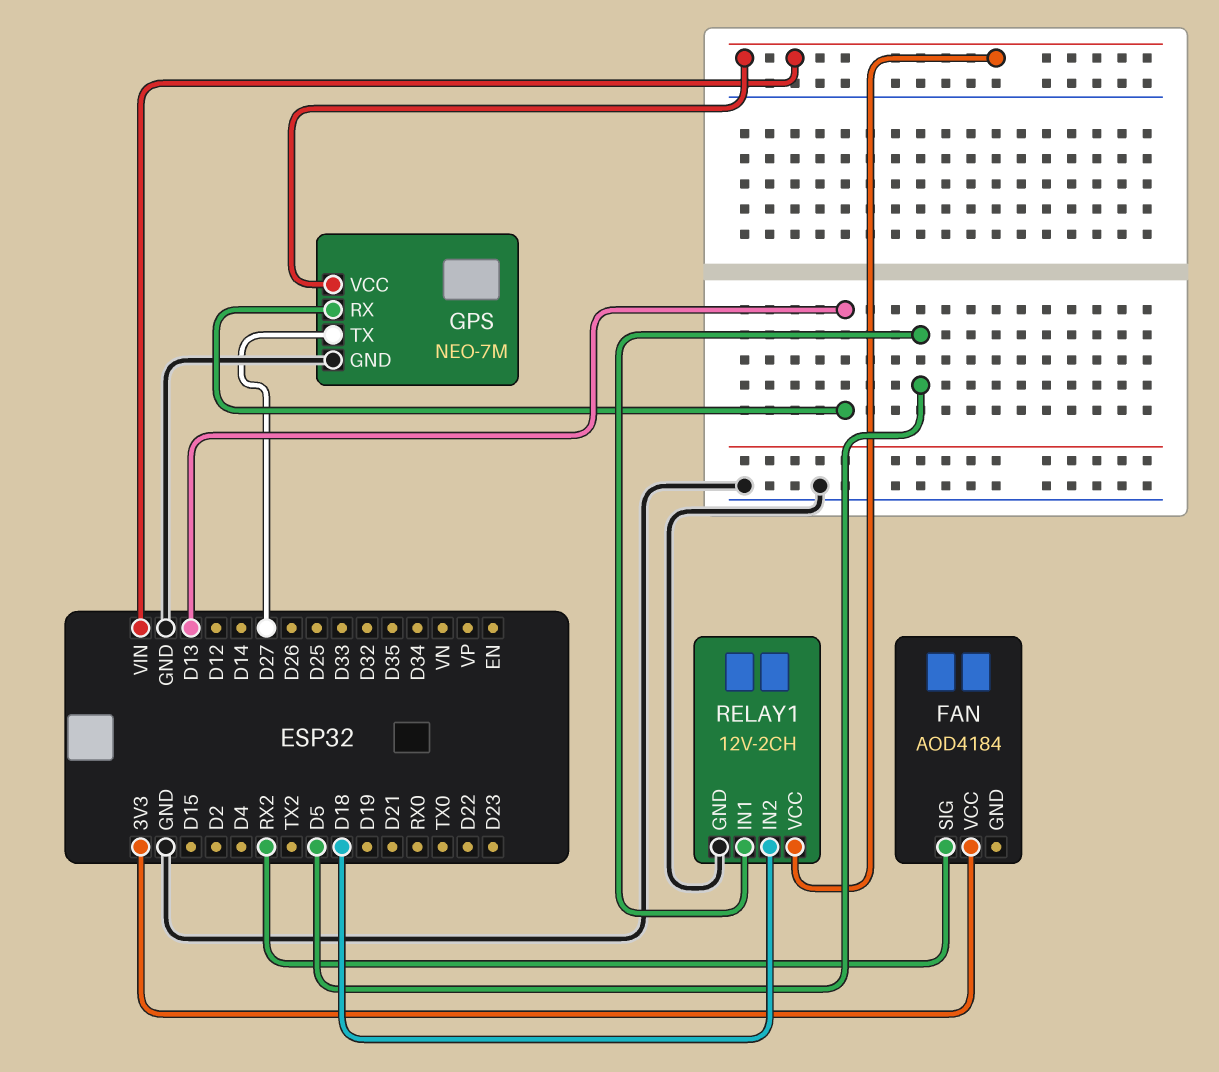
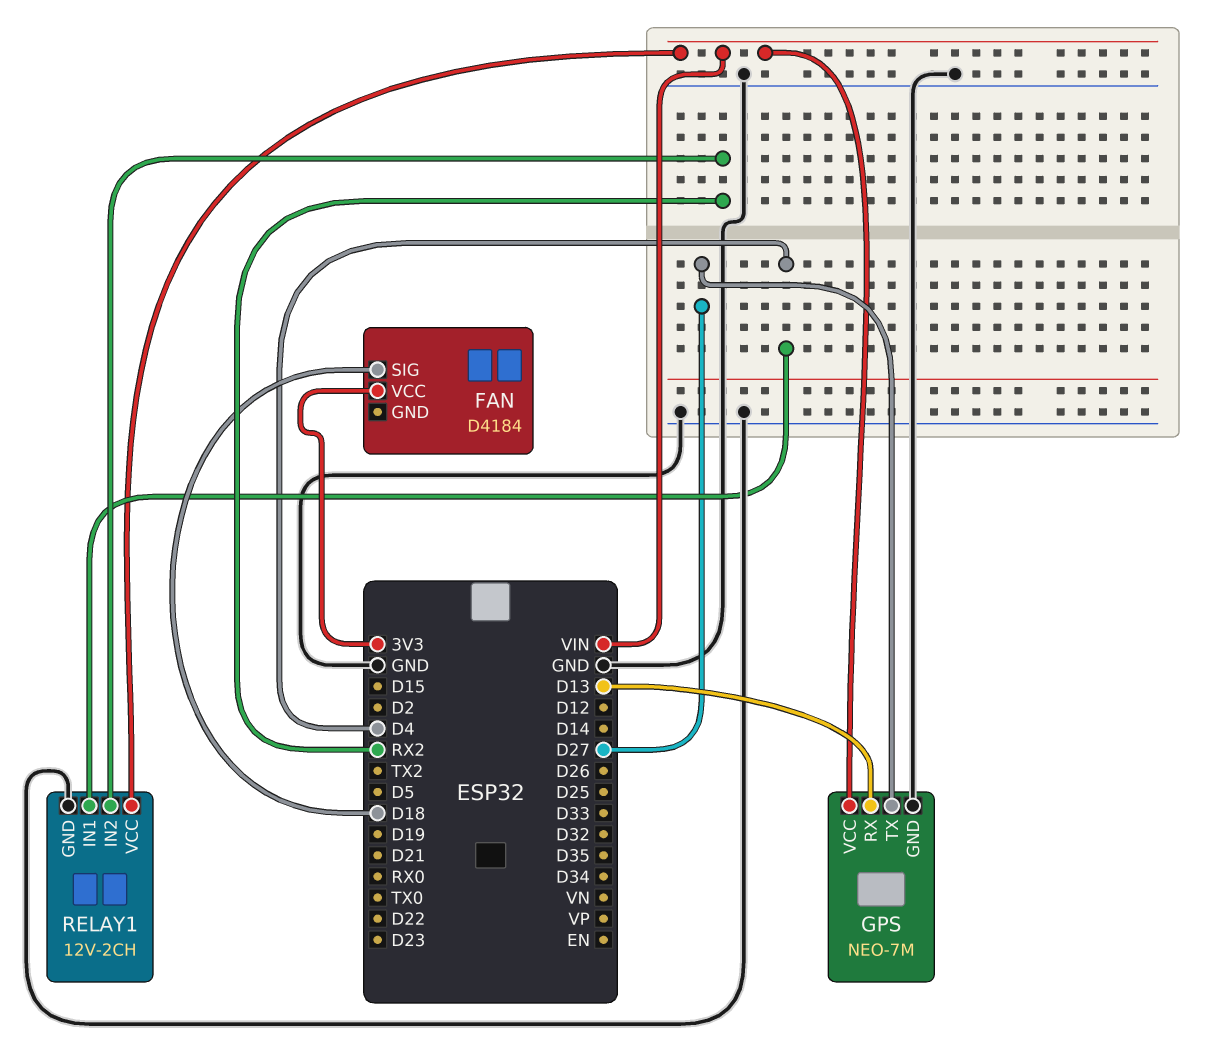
FAN: AOD4184 -> D4184
FAN pin SIG: RX2 -> D18
RELAY1 pin IN1: D5 -> D4
RELAY1 pin IN2: D18 -> RX2

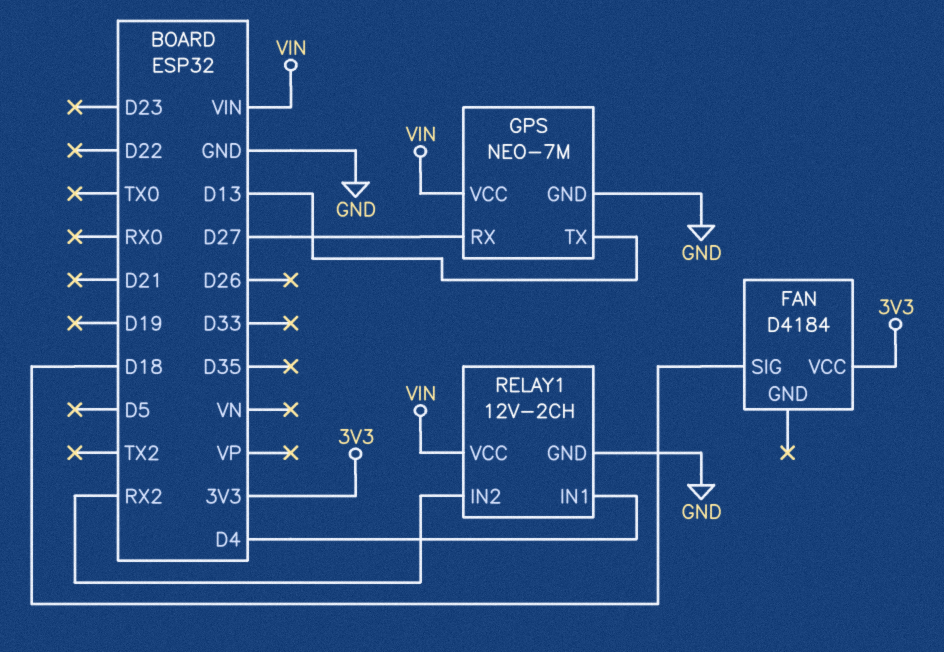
GPS pin RX: D13 -> D27
GPS pin TX: D27 -> D13

